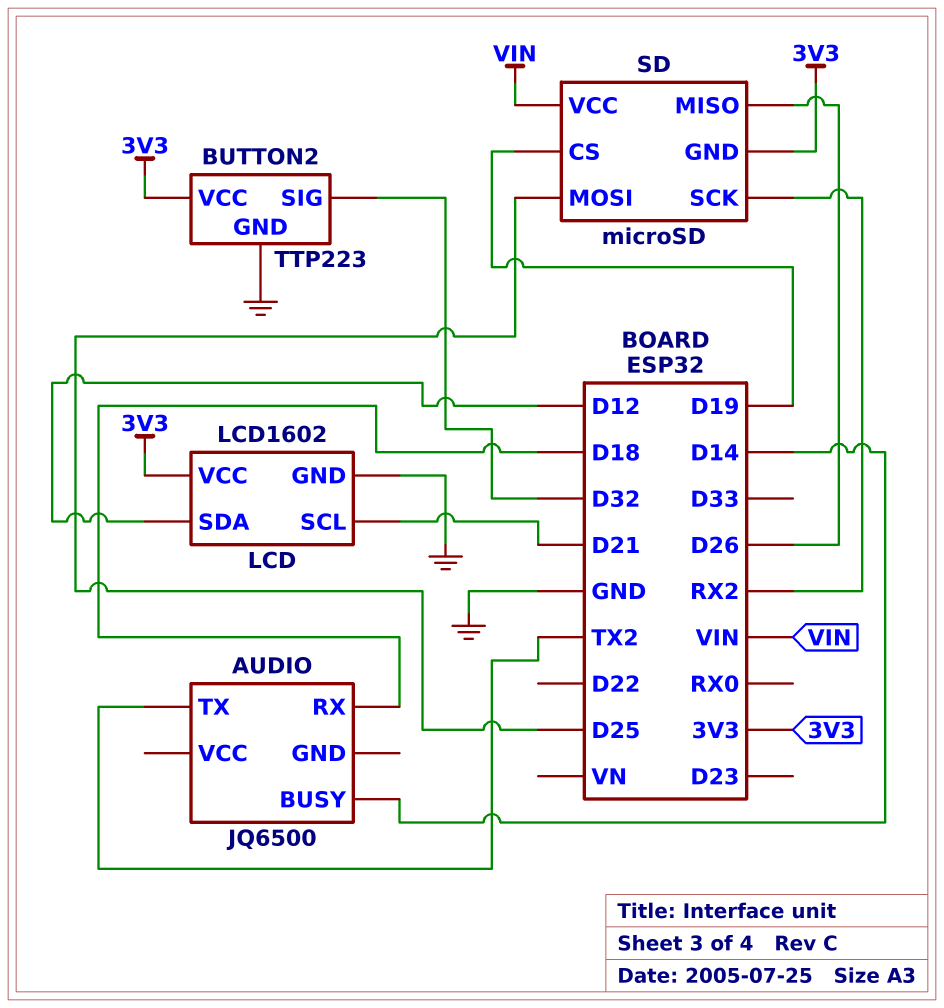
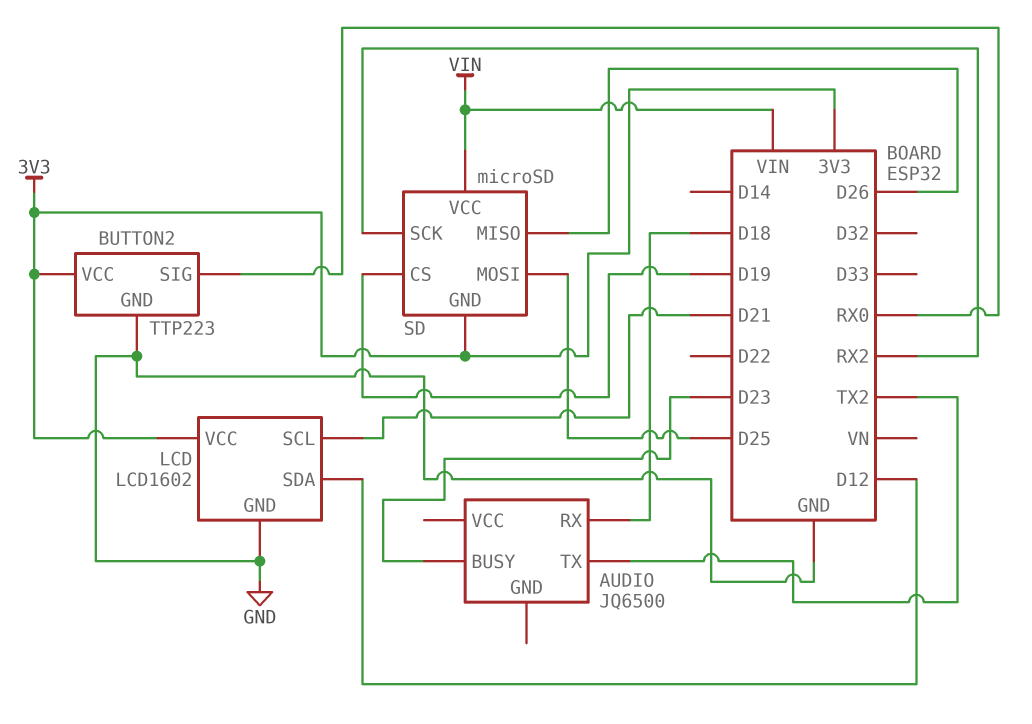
AUDIO pin BUSY: D14 -> D23
BUTTON2 pin SIG: D32 -> RX0

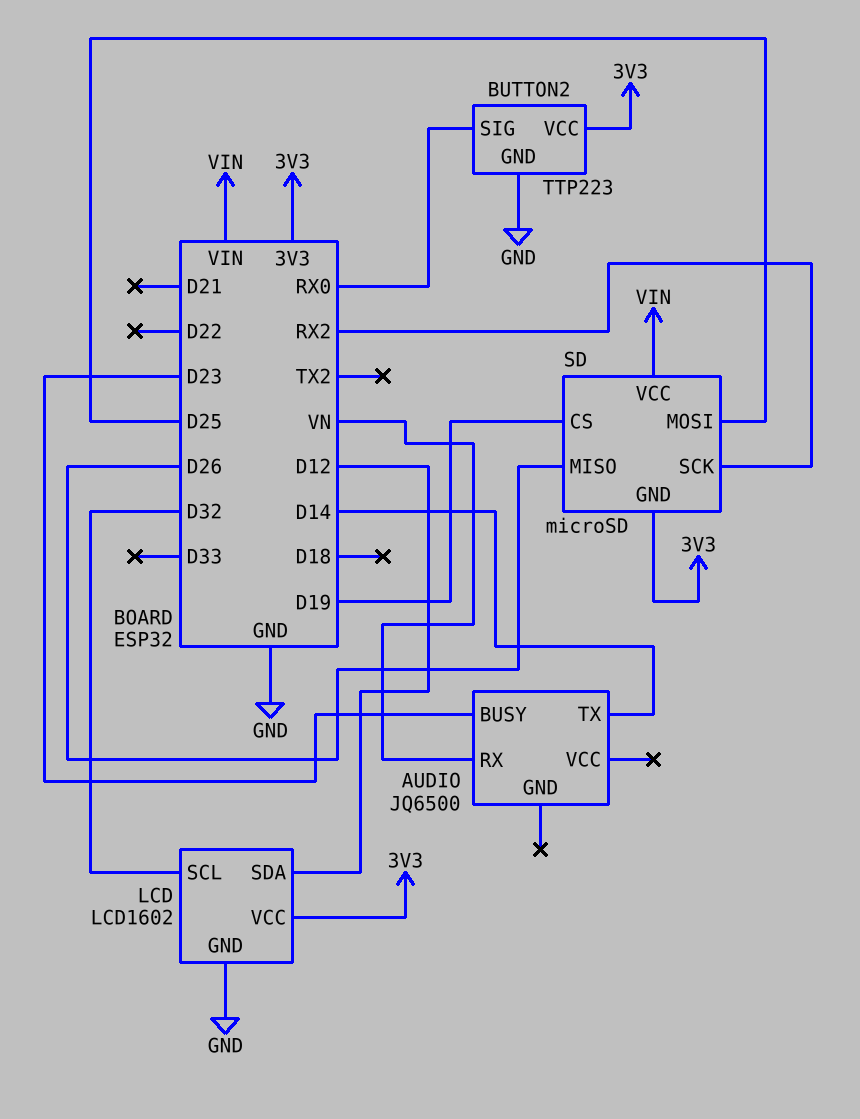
AUDIO pin RX: D18 -> VN
AUDIO pin TX: TX2 -> D14
LCD pin SCL: D21 -> D32

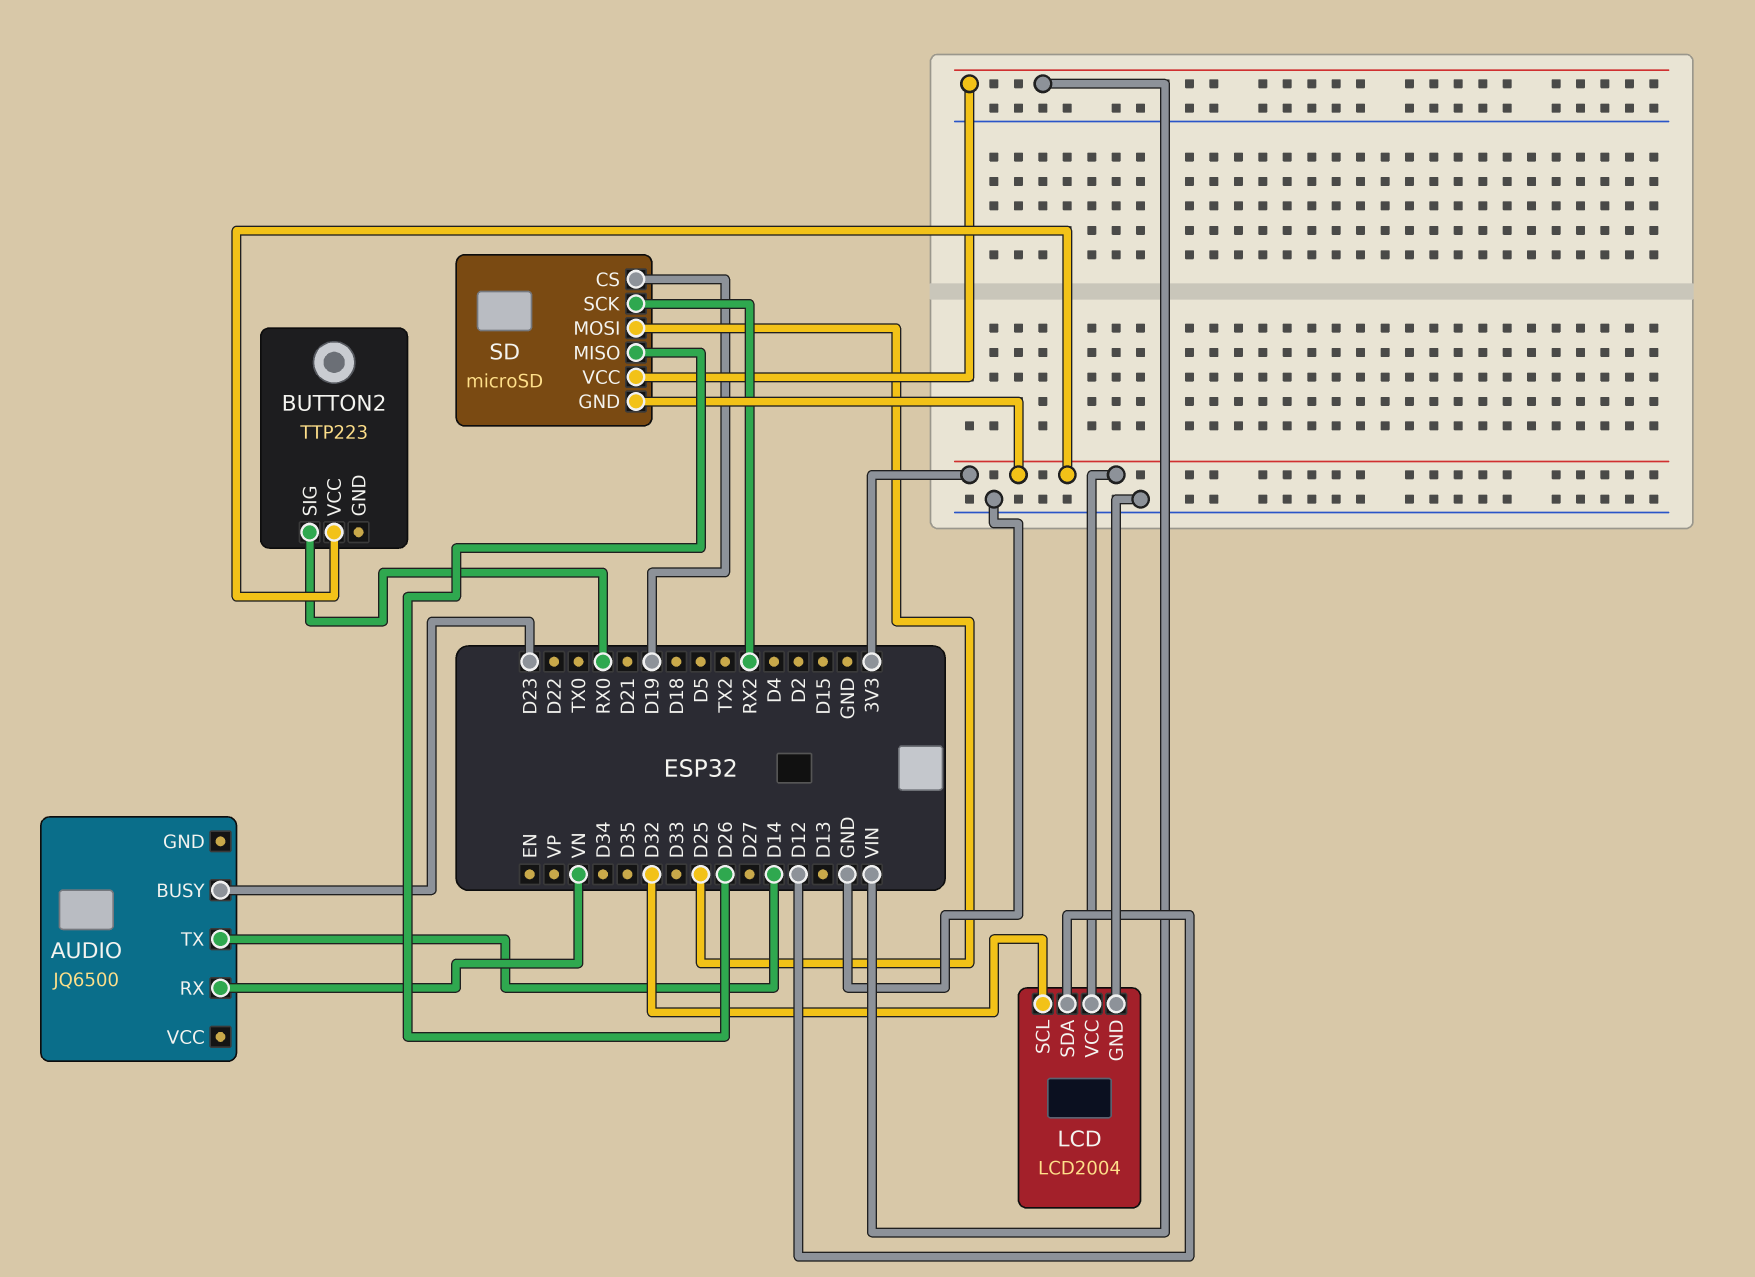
BUTTON2 pin GND: GND -> none
LCD: LCD1602 -> LCD2004

